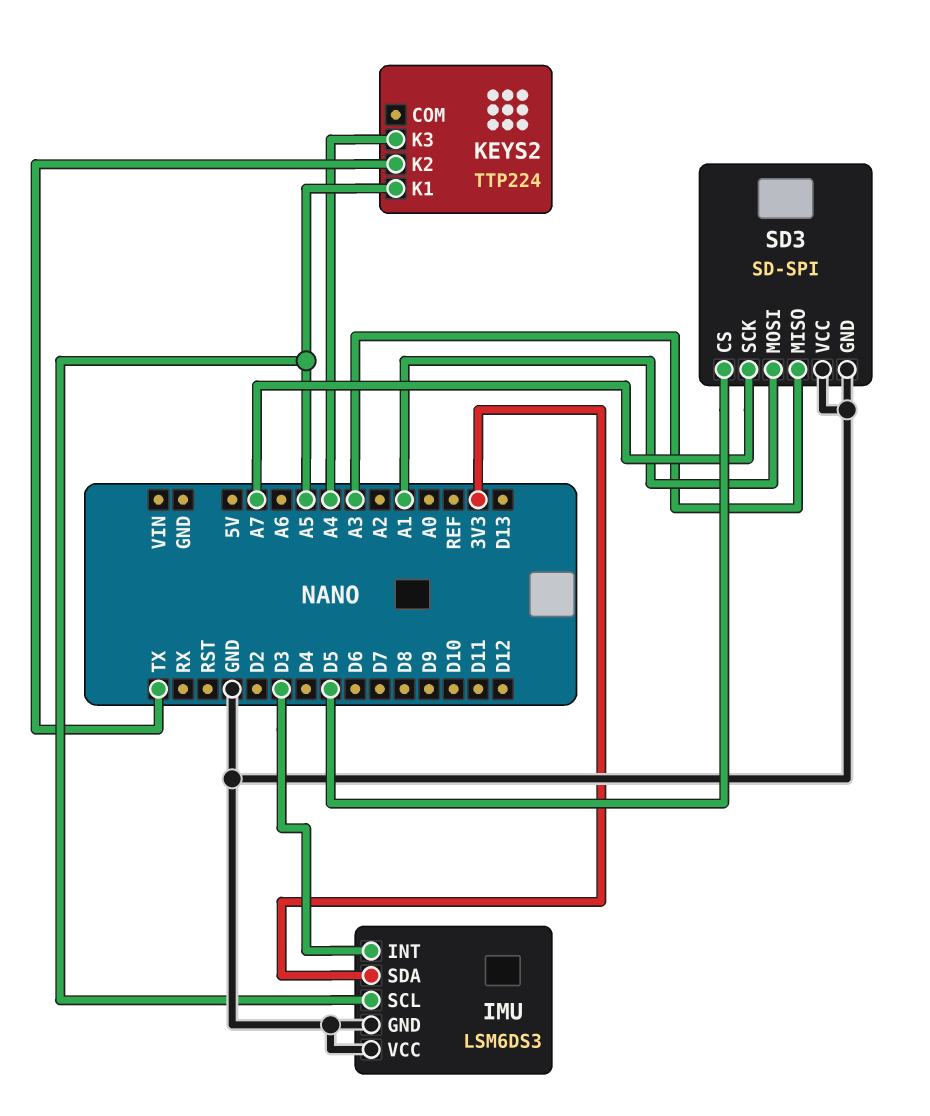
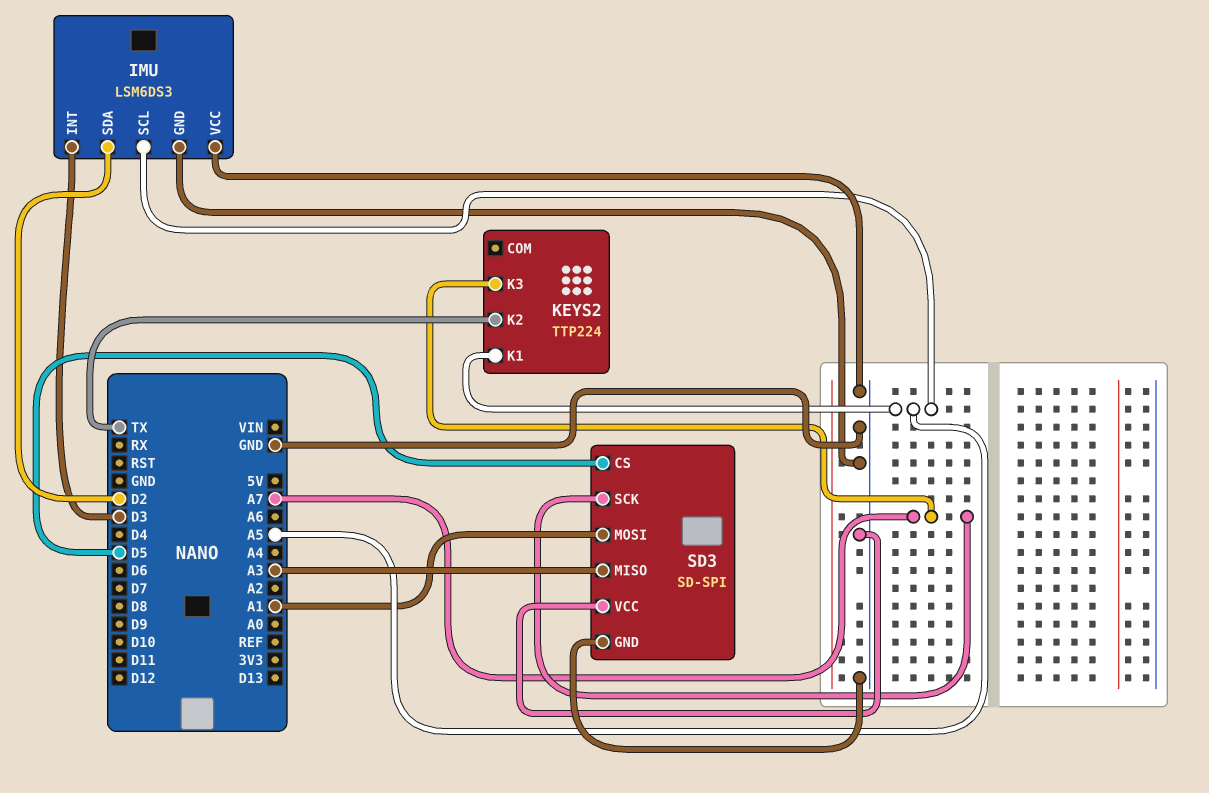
IMU pin SDA: 3V3 -> D2
KEYS2 pin K3: A4 -> A7

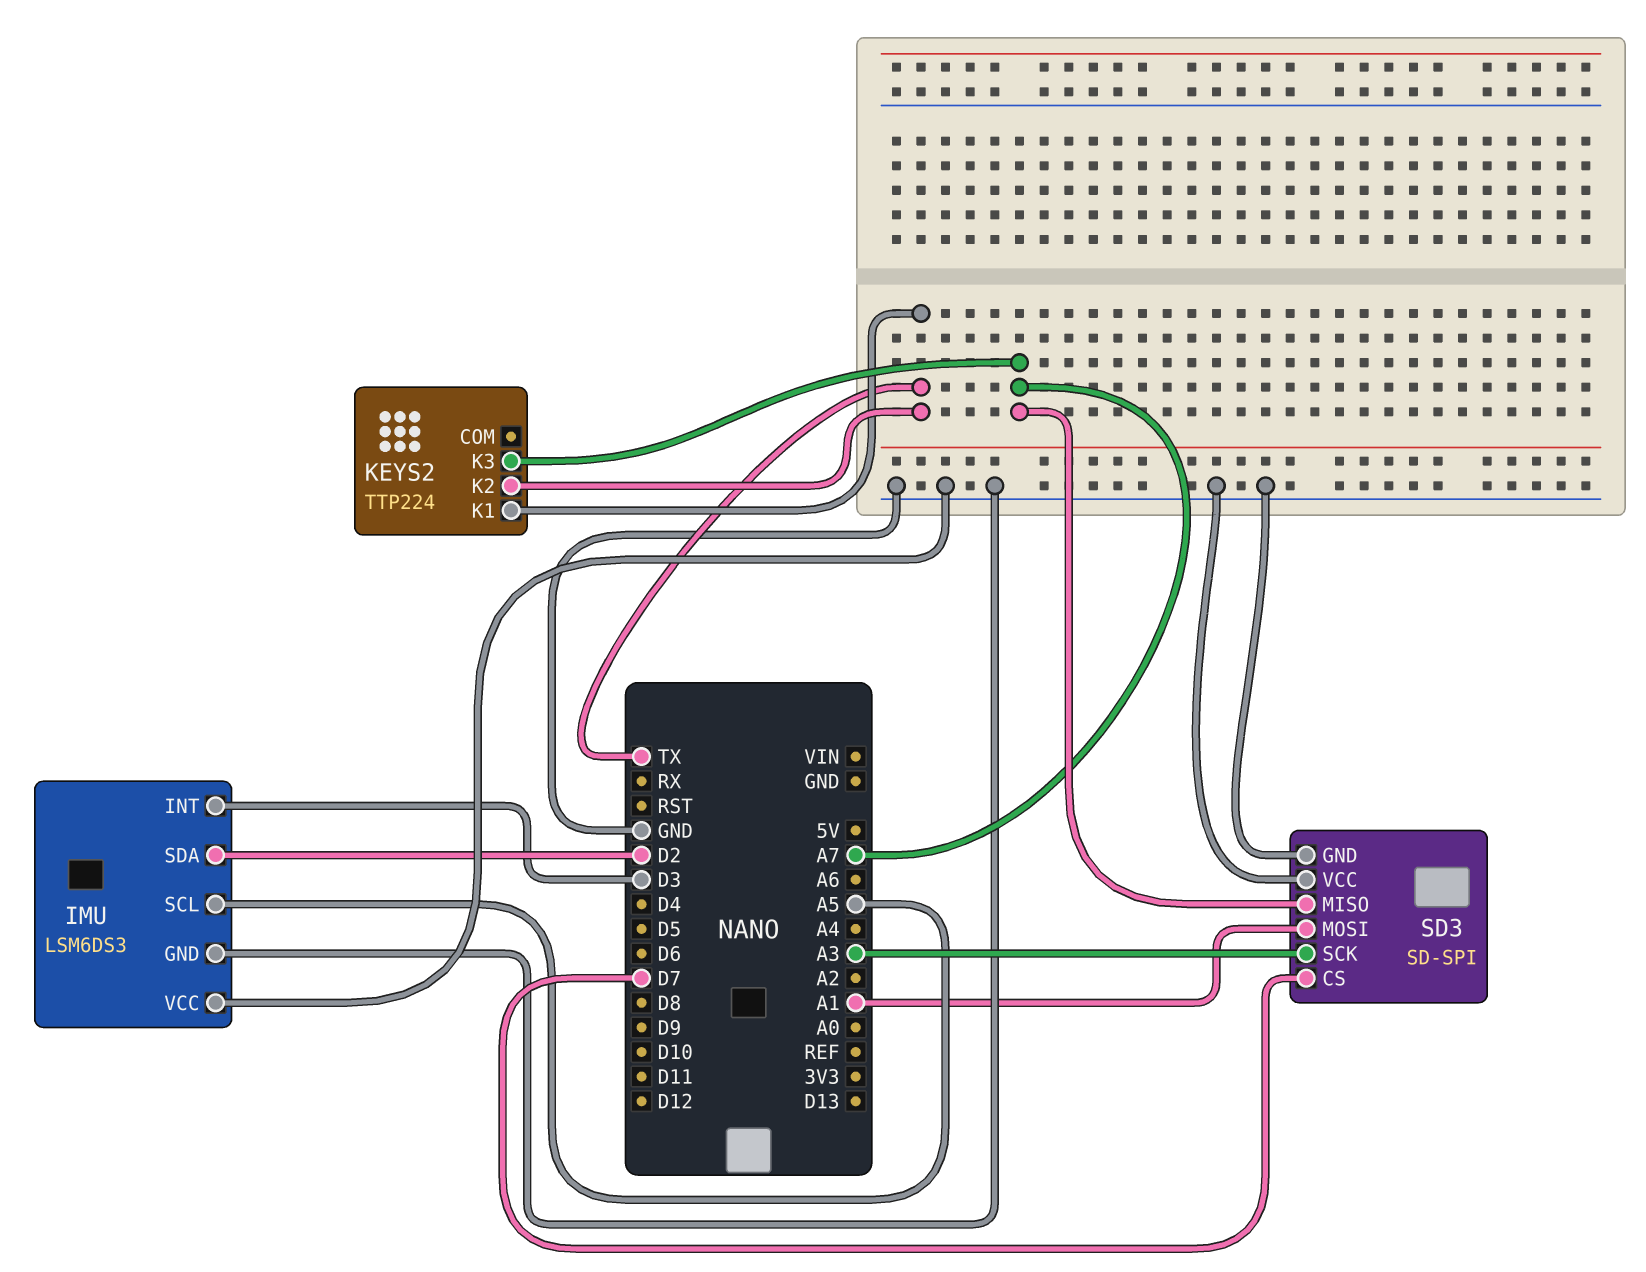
KEYS2 pin K1: A5 -> TX
SD3 pin CS: D5 -> D7
SD3 pin MISO: A3 -> A7
SD3 pin SCK: A7 -> A3

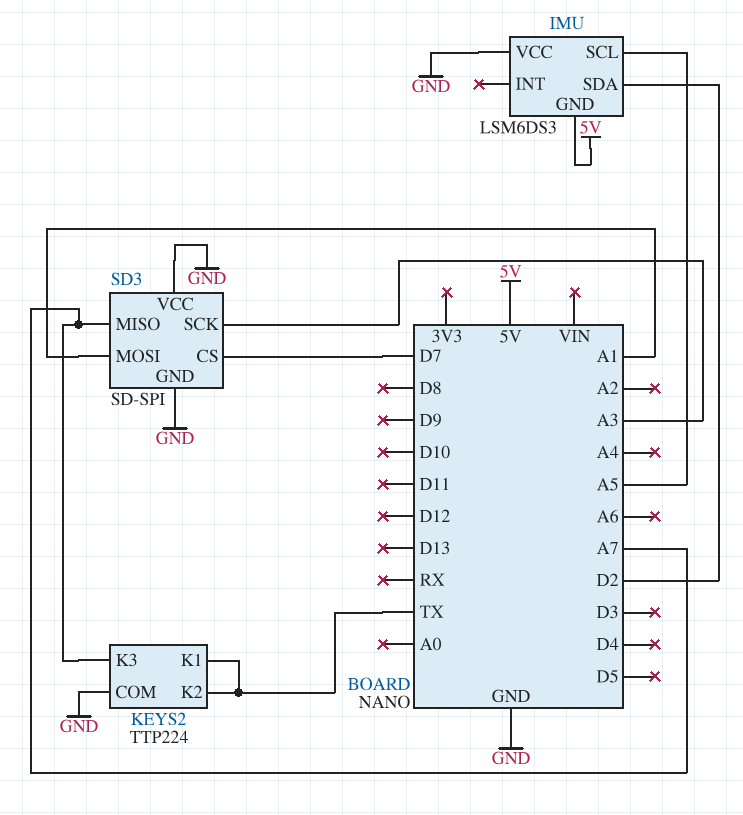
IMU pin GND: GND -> 5V
IMU pin INT: D3 -> none
KEYS2 pin COM: none -> GND

